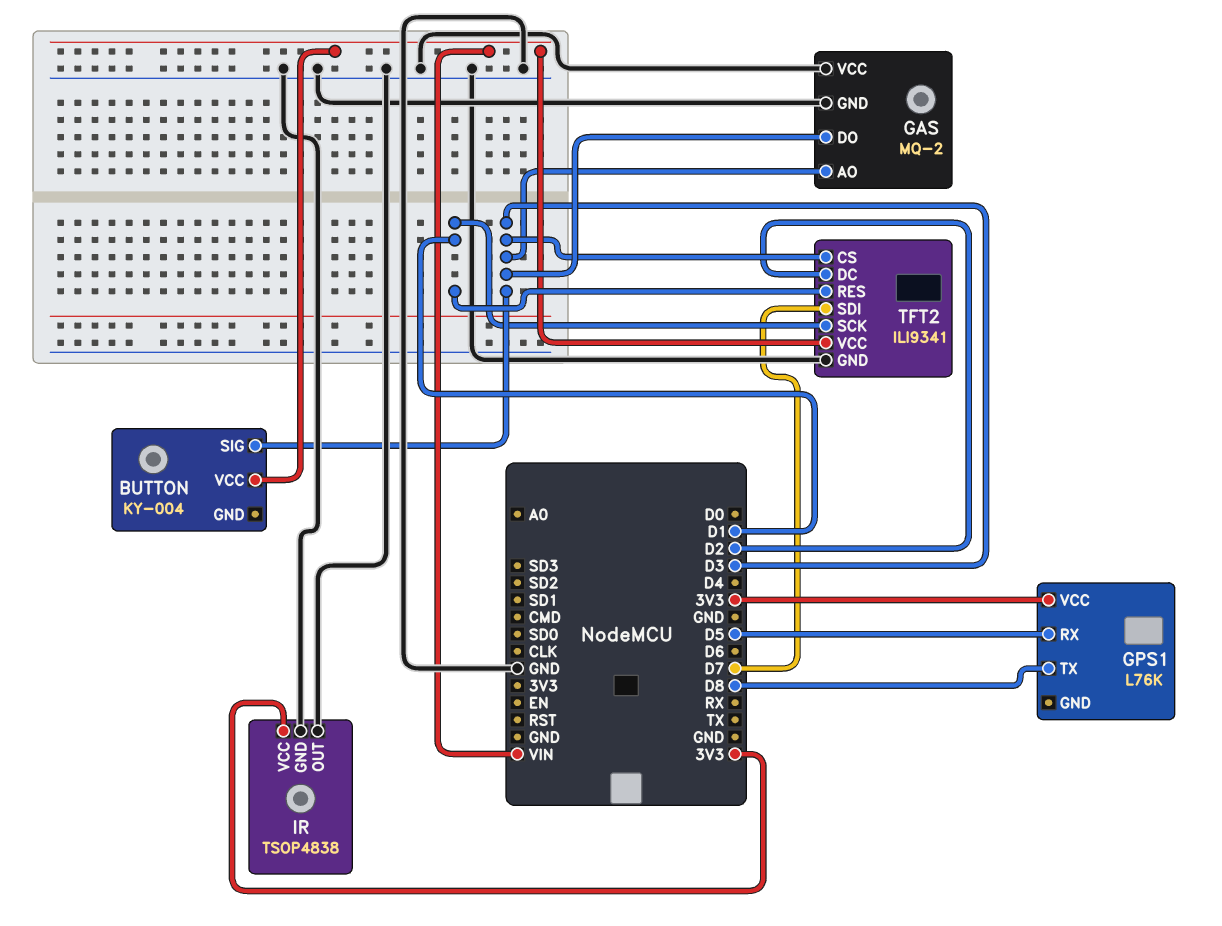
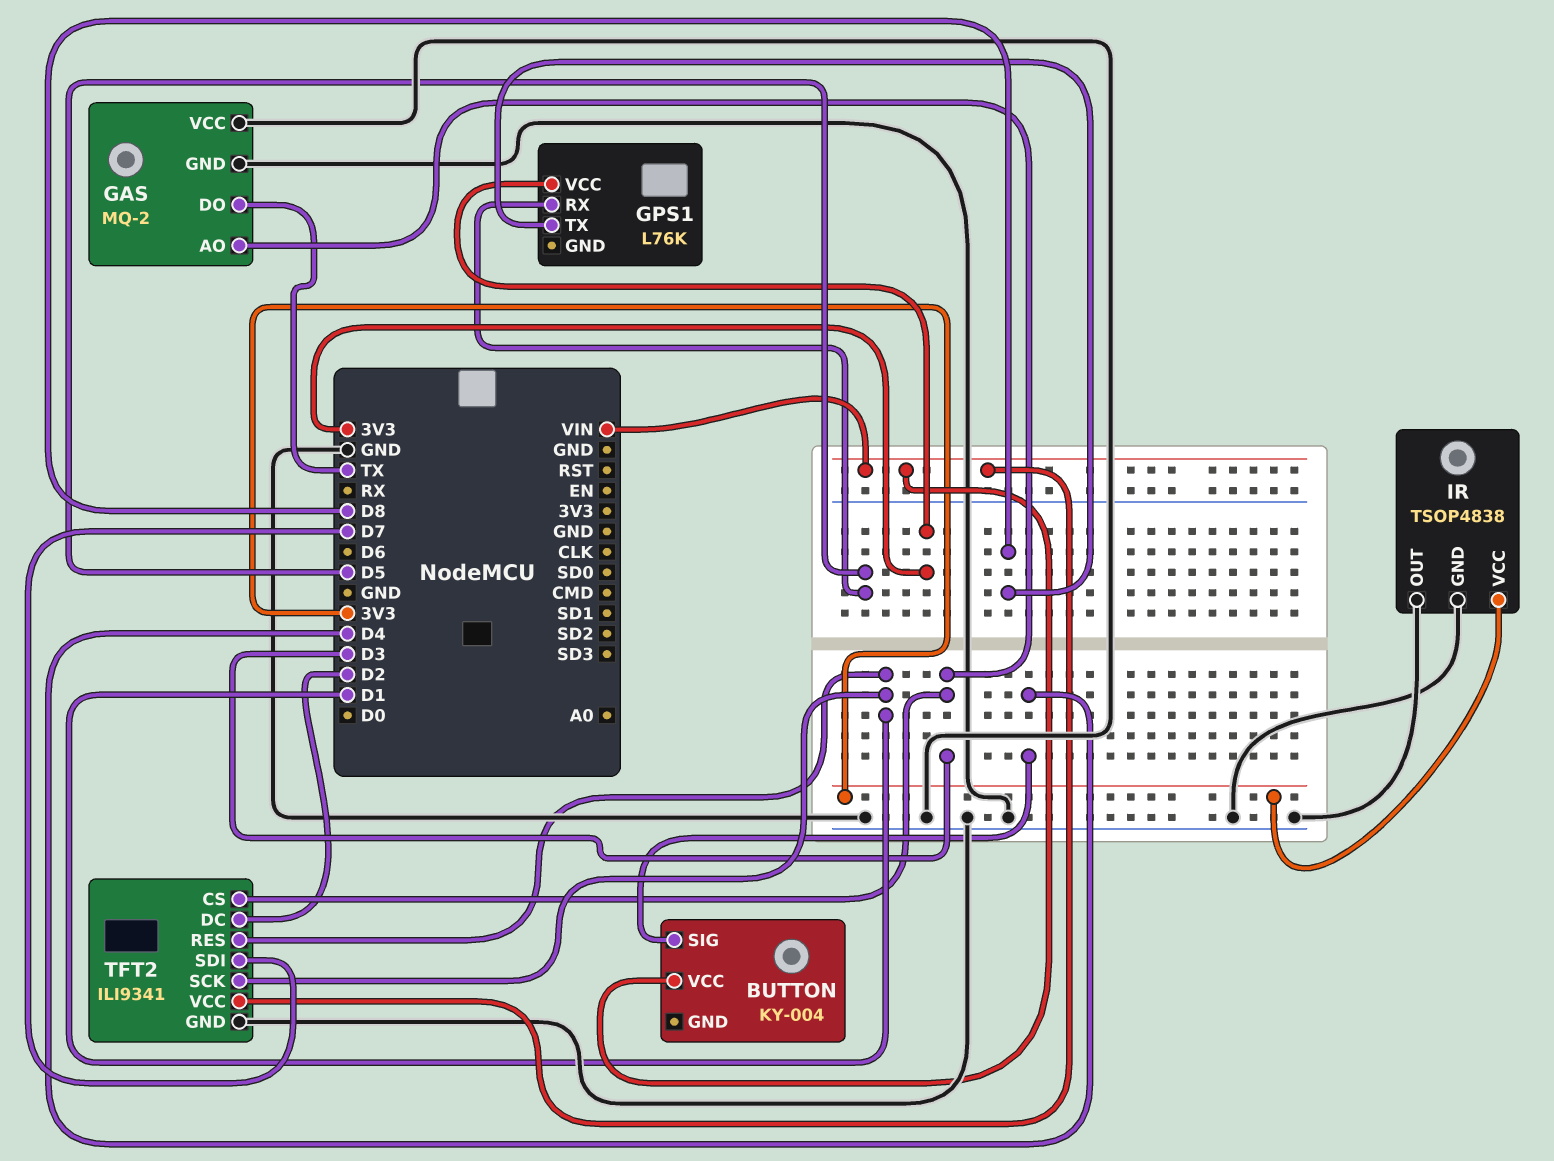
BUTTON pin SIG: D3 -> D4
GAS pin DO: D3 -> TX

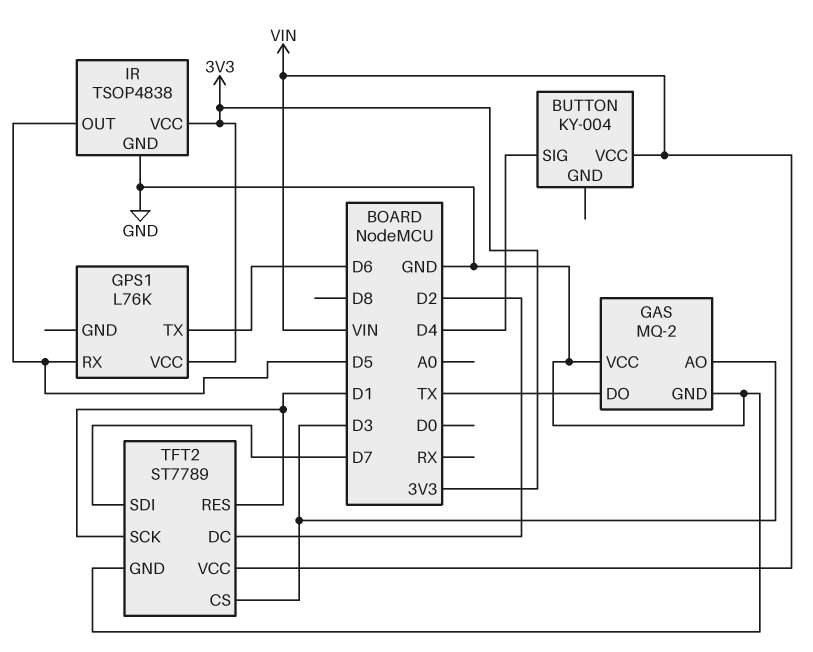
GPS1 pin TX: D8 -> D6
IR pin OUT: GND -> D5
TFT2: ILI9341 -> ST7789

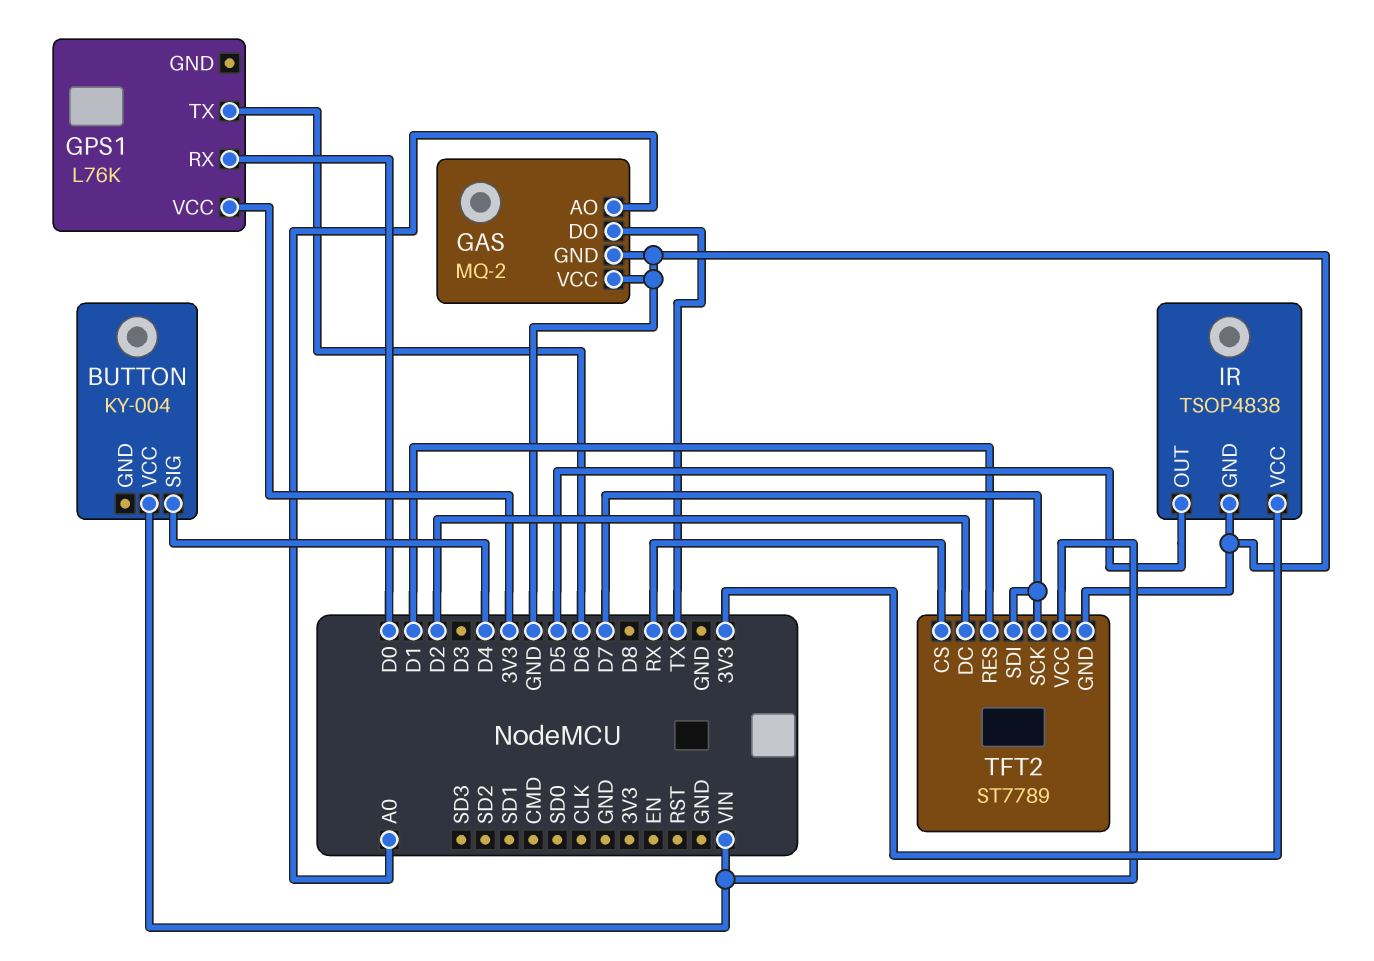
GAS pin AO: D3 -> A0
GPS1 pin RX: D5 -> D0
TFT2 pin CS: D3 -> RX
TFT2 pin SCK: D1 -> D7

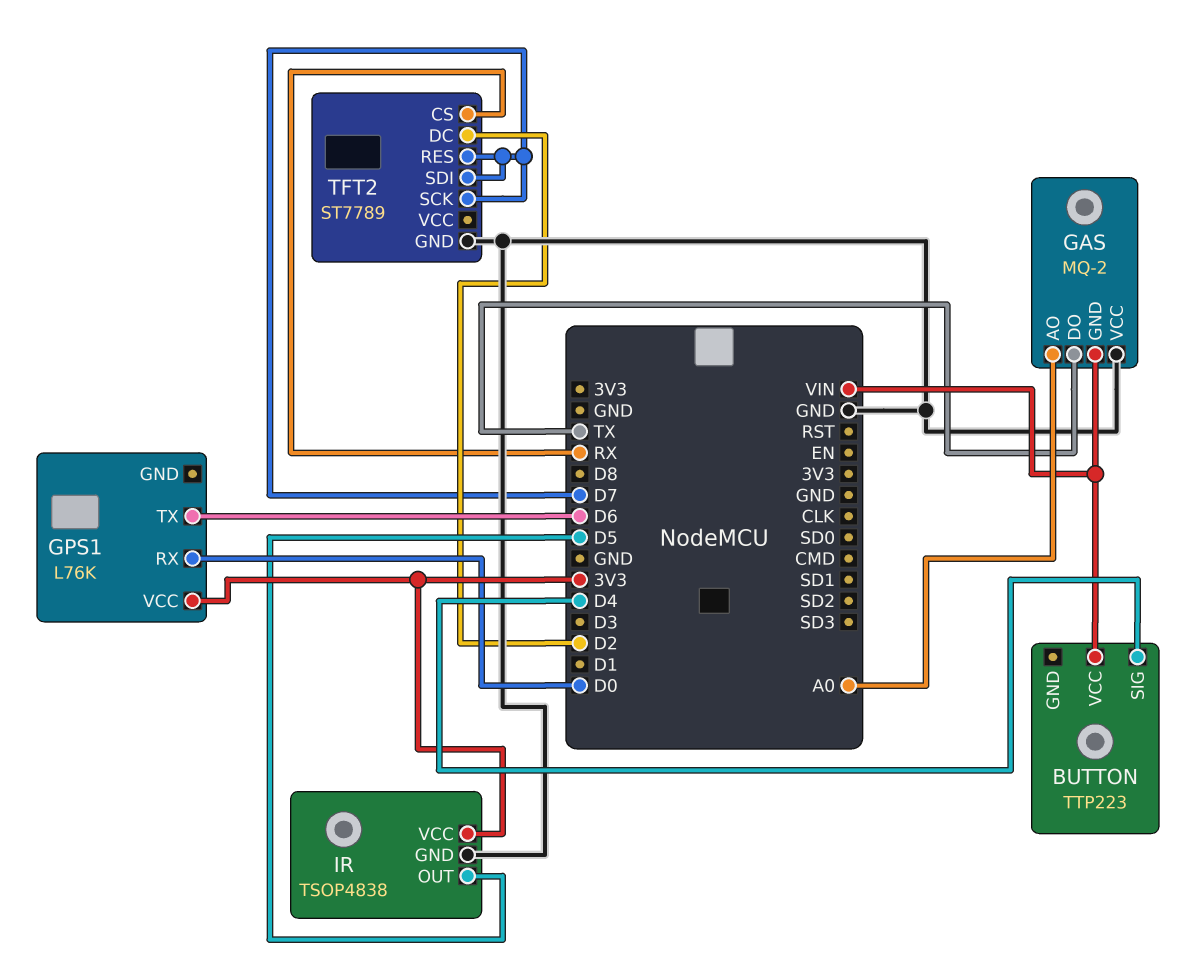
BUTTON: KY-004 -> TTP223
GAS pin GND: GND -> VIN
TFT2 pin RES: D1 -> D7
TFT2 pin VCC: VIN -> none

